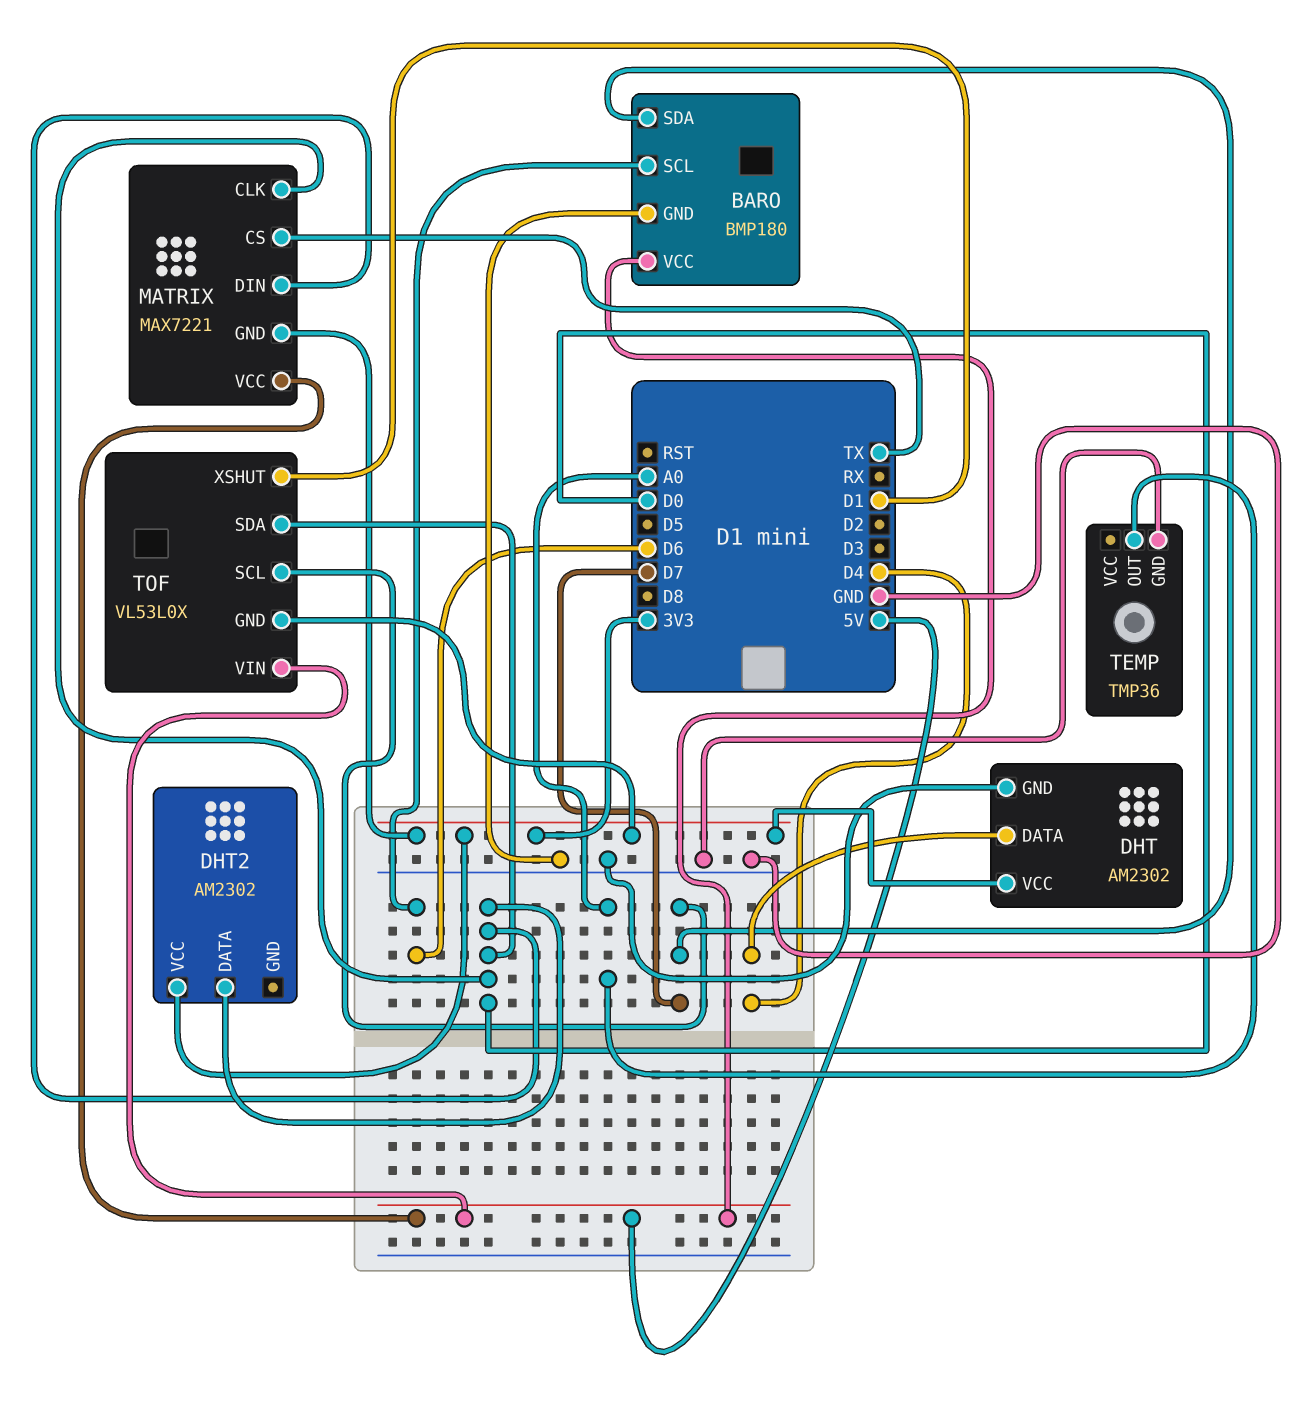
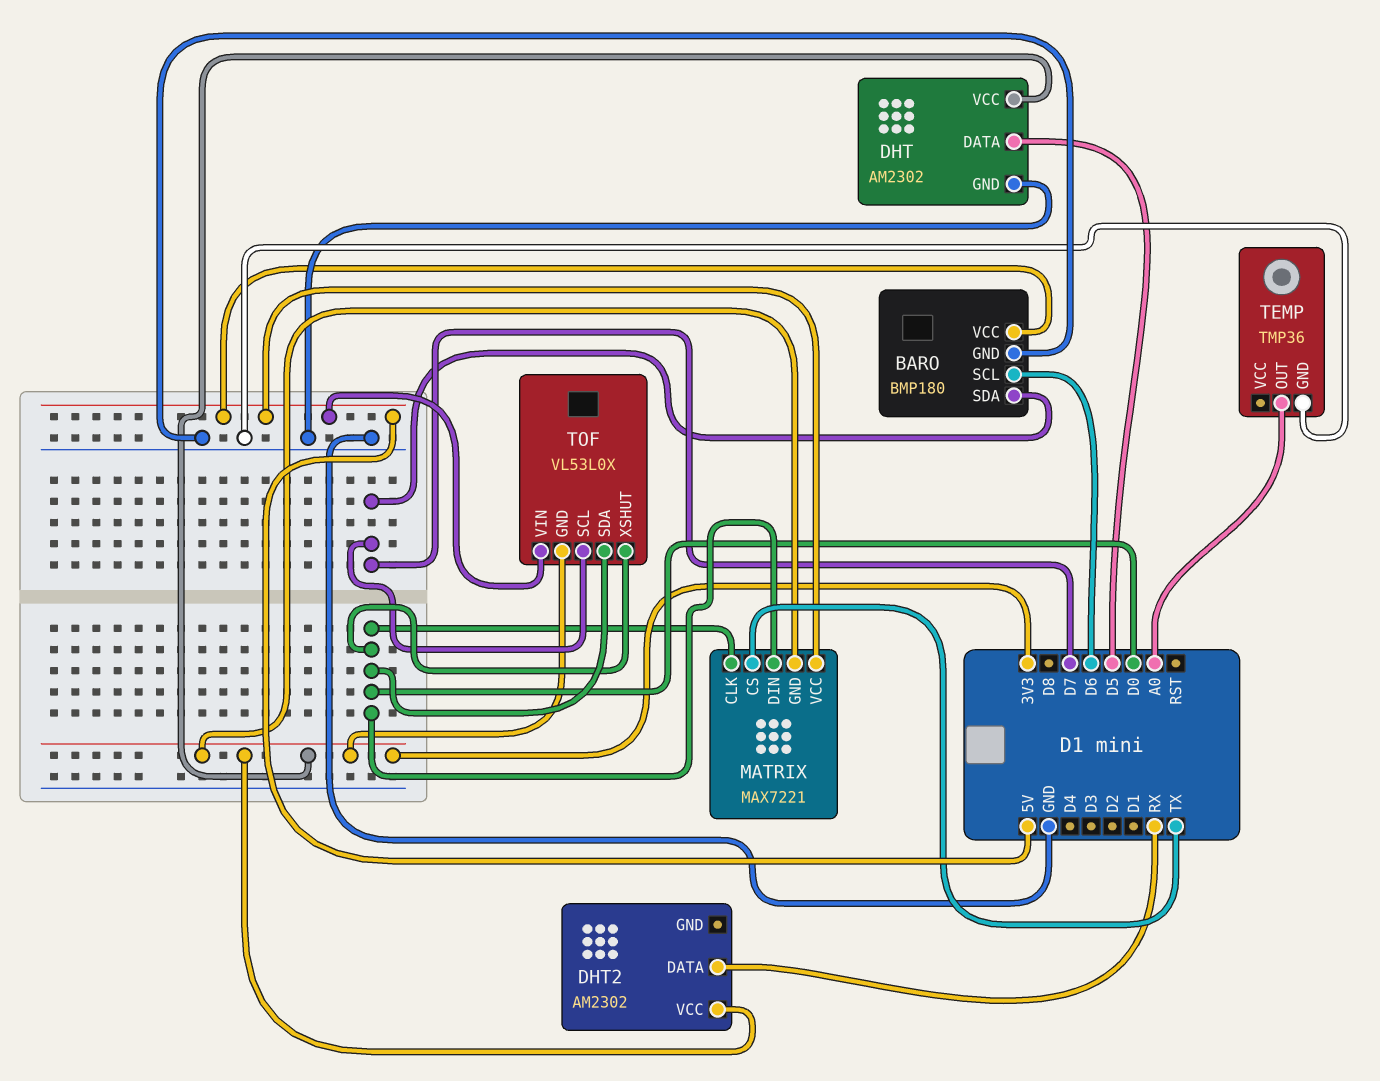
DHT pin DATA: D4 -> D5
DHT2 pin DATA: D0 -> RX
TOF pin XSHUT: D1 -> D0

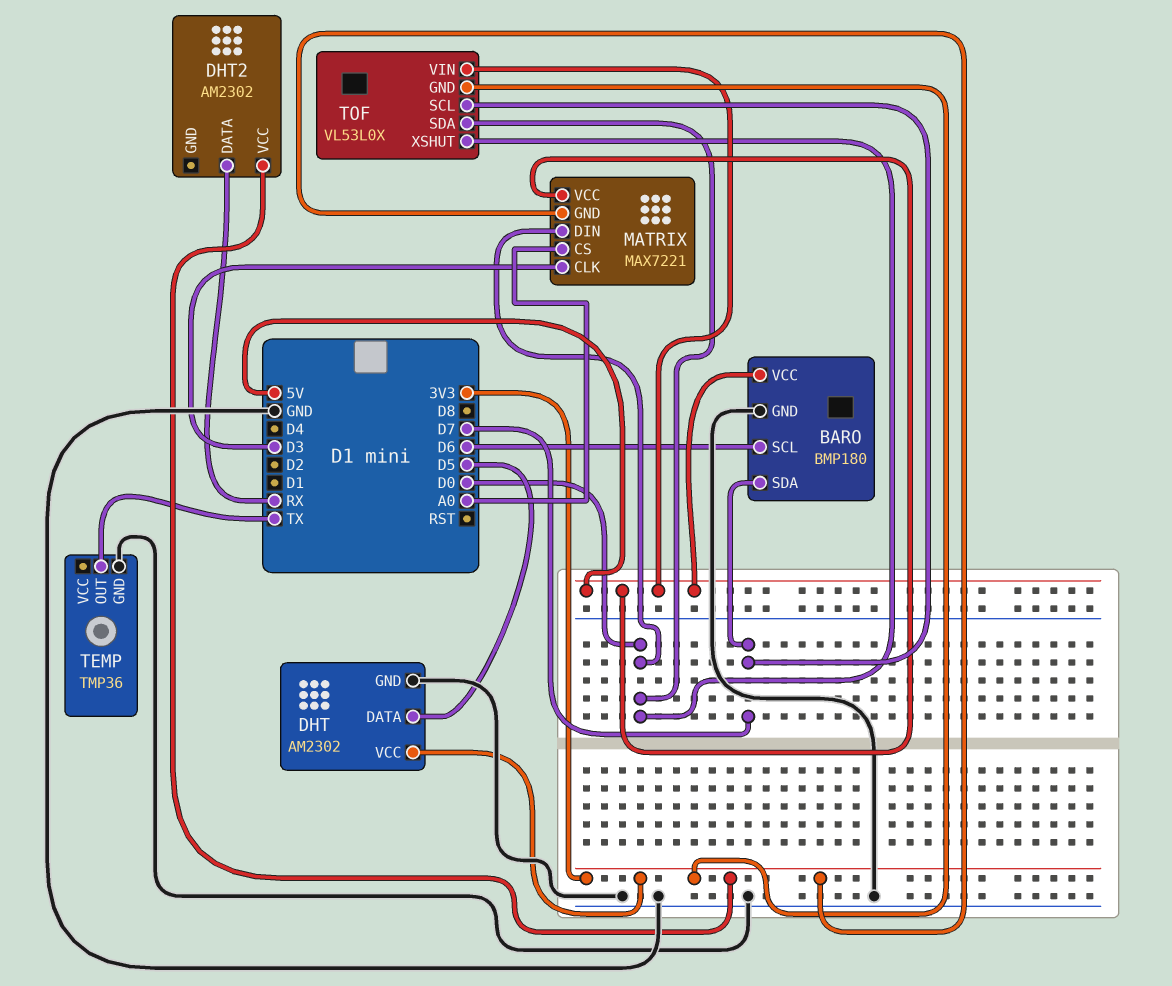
MATRIX pin CLK: D0 -> D3
MATRIX pin CS: TX -> A0
TEMP pin OUT: A0 -> TX

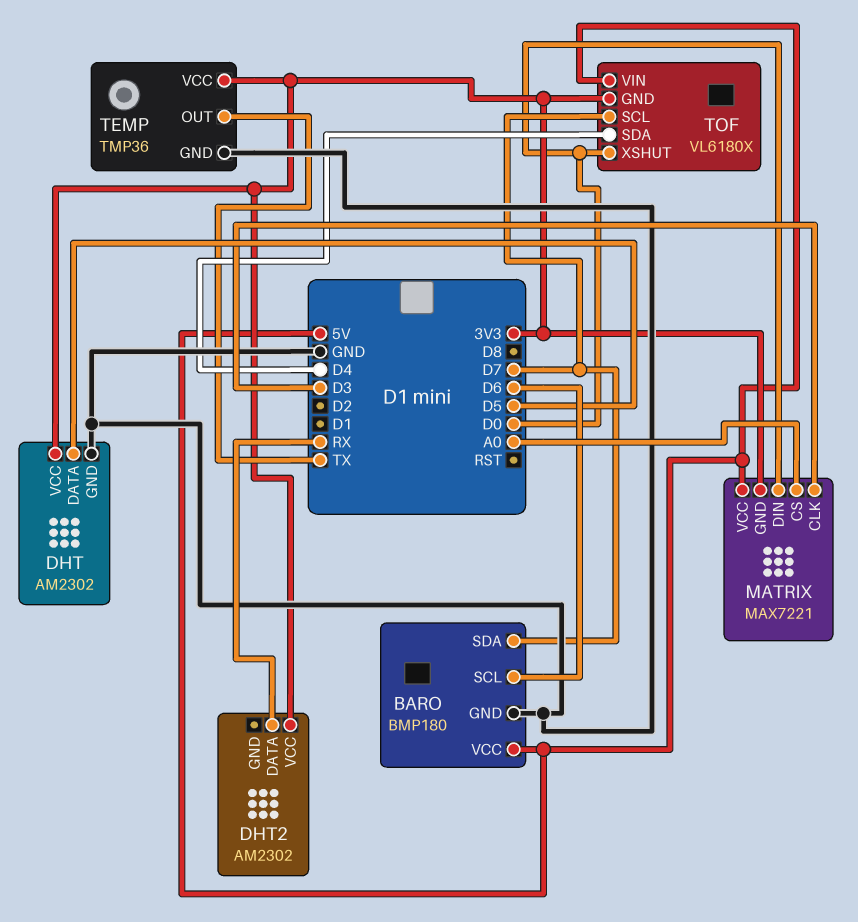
TEMP pin VCC: none -> 3V3
TOF: VL53L0X -> VL6180X
TOF pin SDA: D0 -> D4

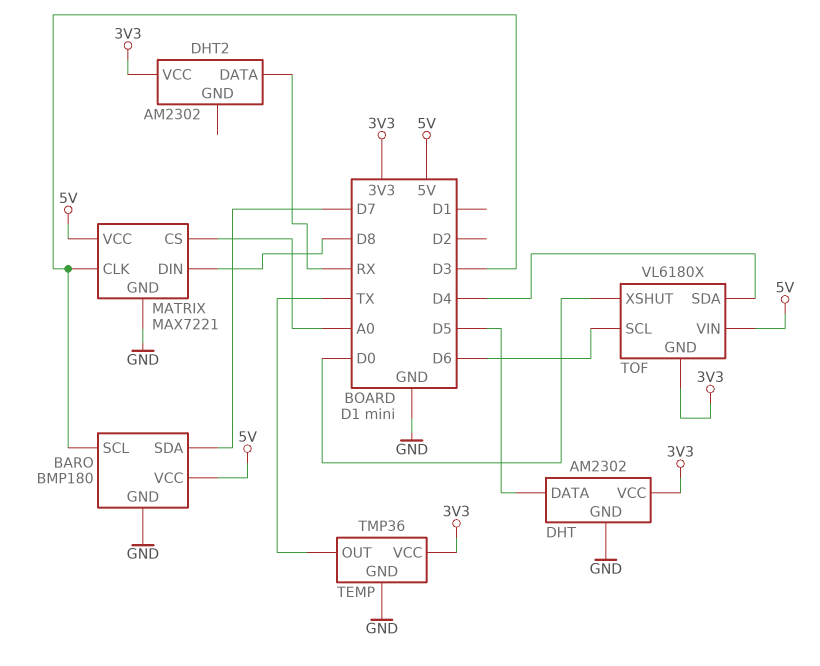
BARO pin SCL: D6 -> D3
MATRIX pin DIN: D0 -> D8
MATRIX pin GND: 3V3 -> GND
TOF pin SCL: D7 -> D6

